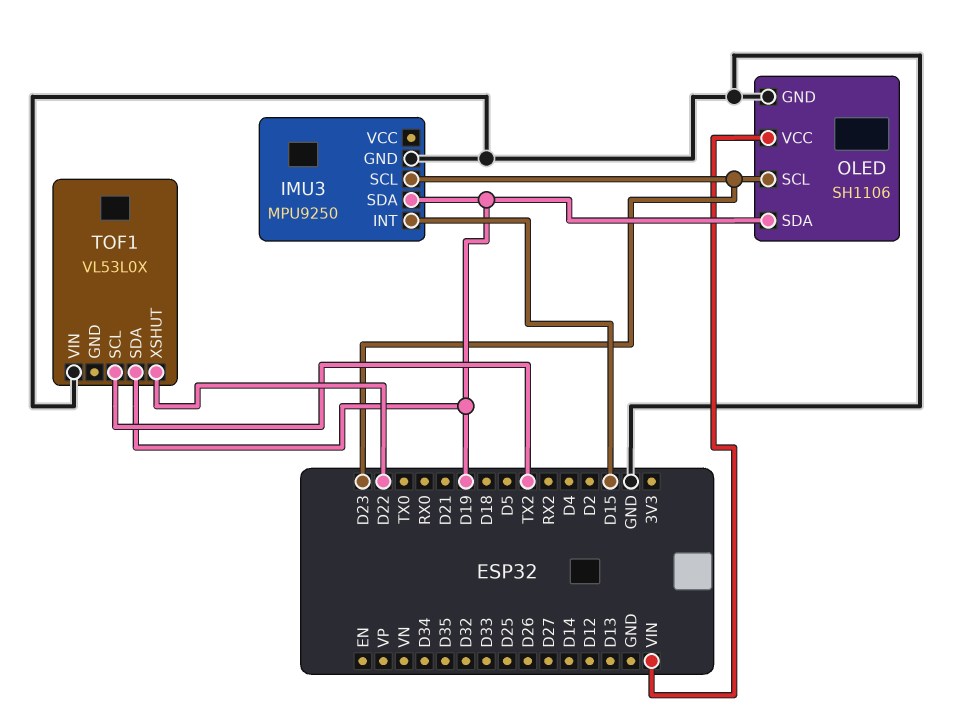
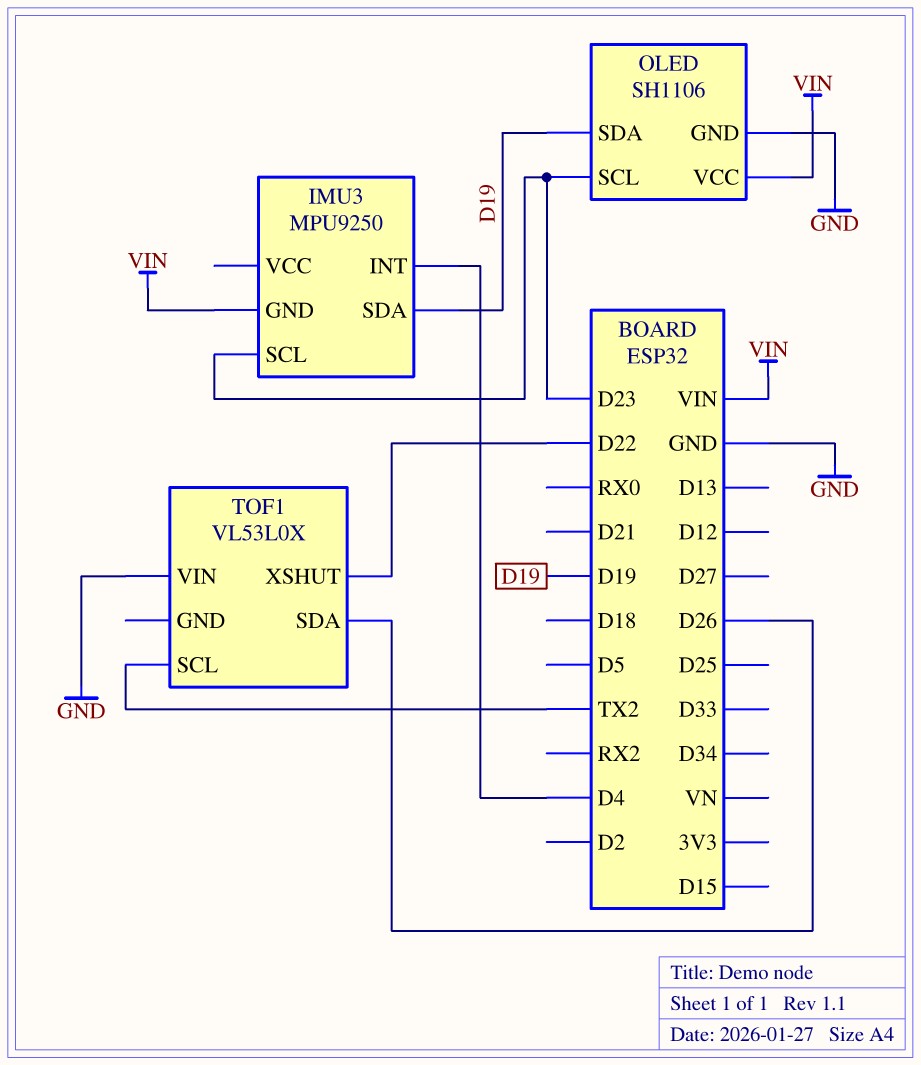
IMU3 pin GND: GND -> VIN
IMU3 pin INT: D15 -> D4
TOF1 pin SDA: D19 -> D26

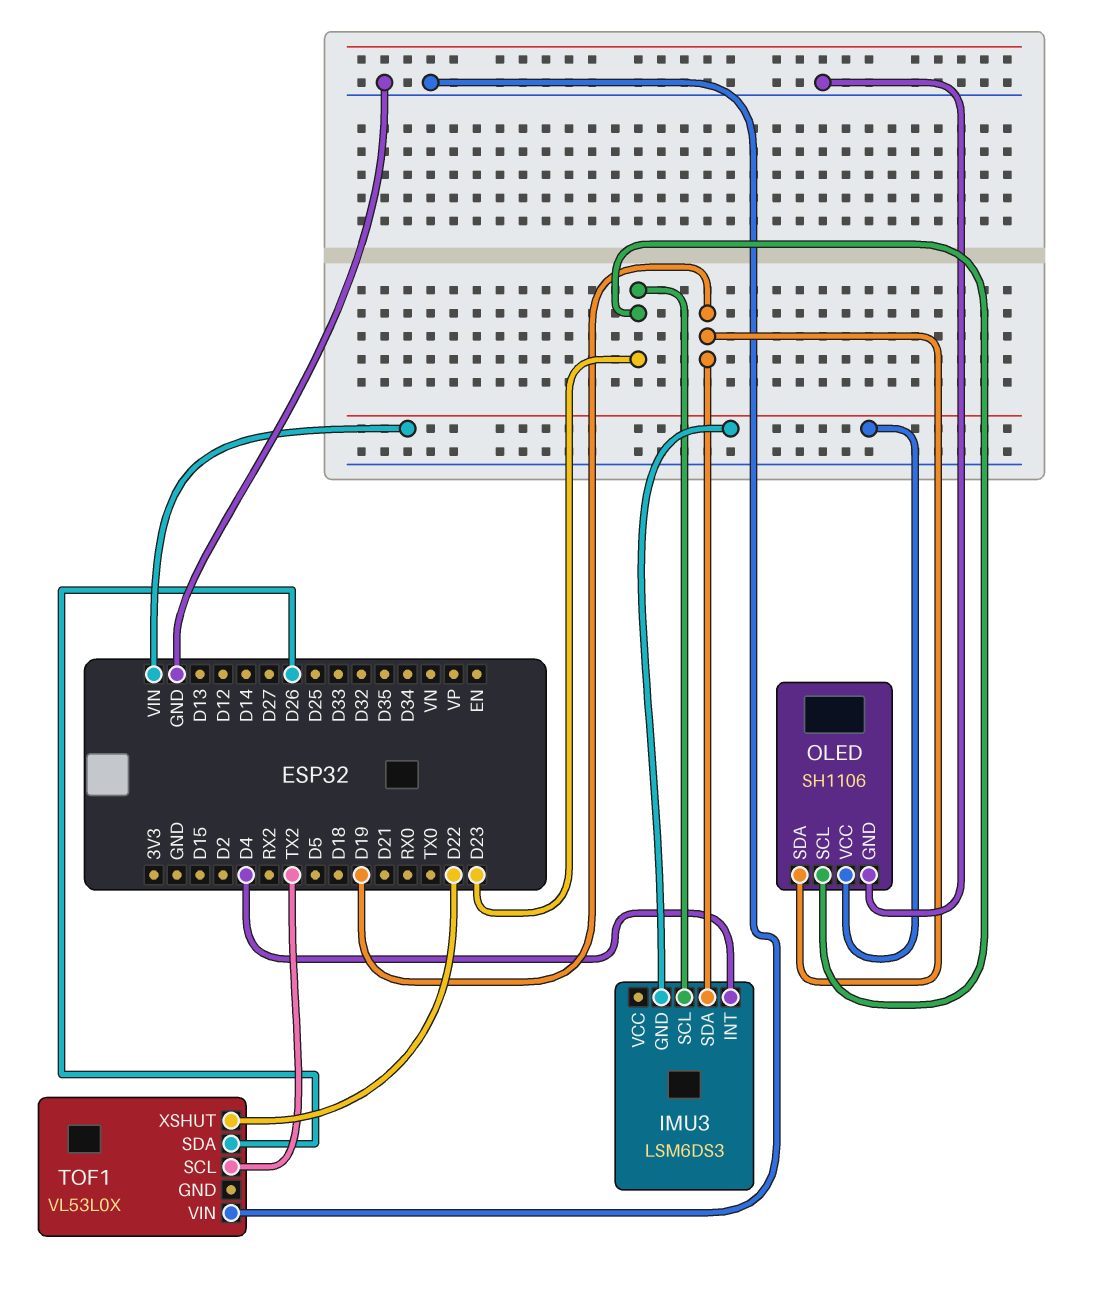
IMU3: MPU9250 -> LSM6DS3

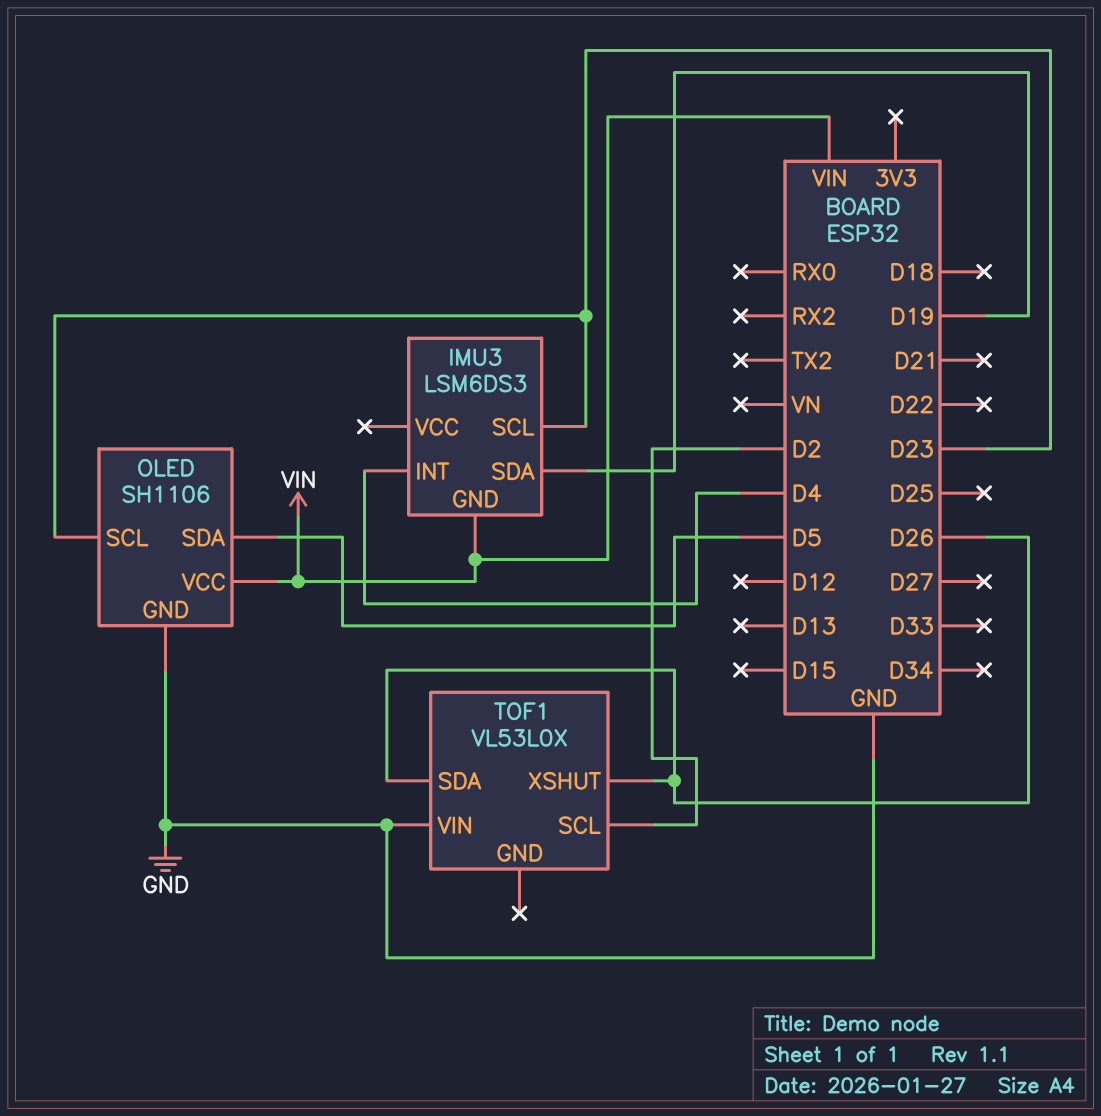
OLED pin SDA: D19 -> D5
TOF1 pin SCL: TX2 -> D2
TOF1 pin XSHUT: D22 -> D26

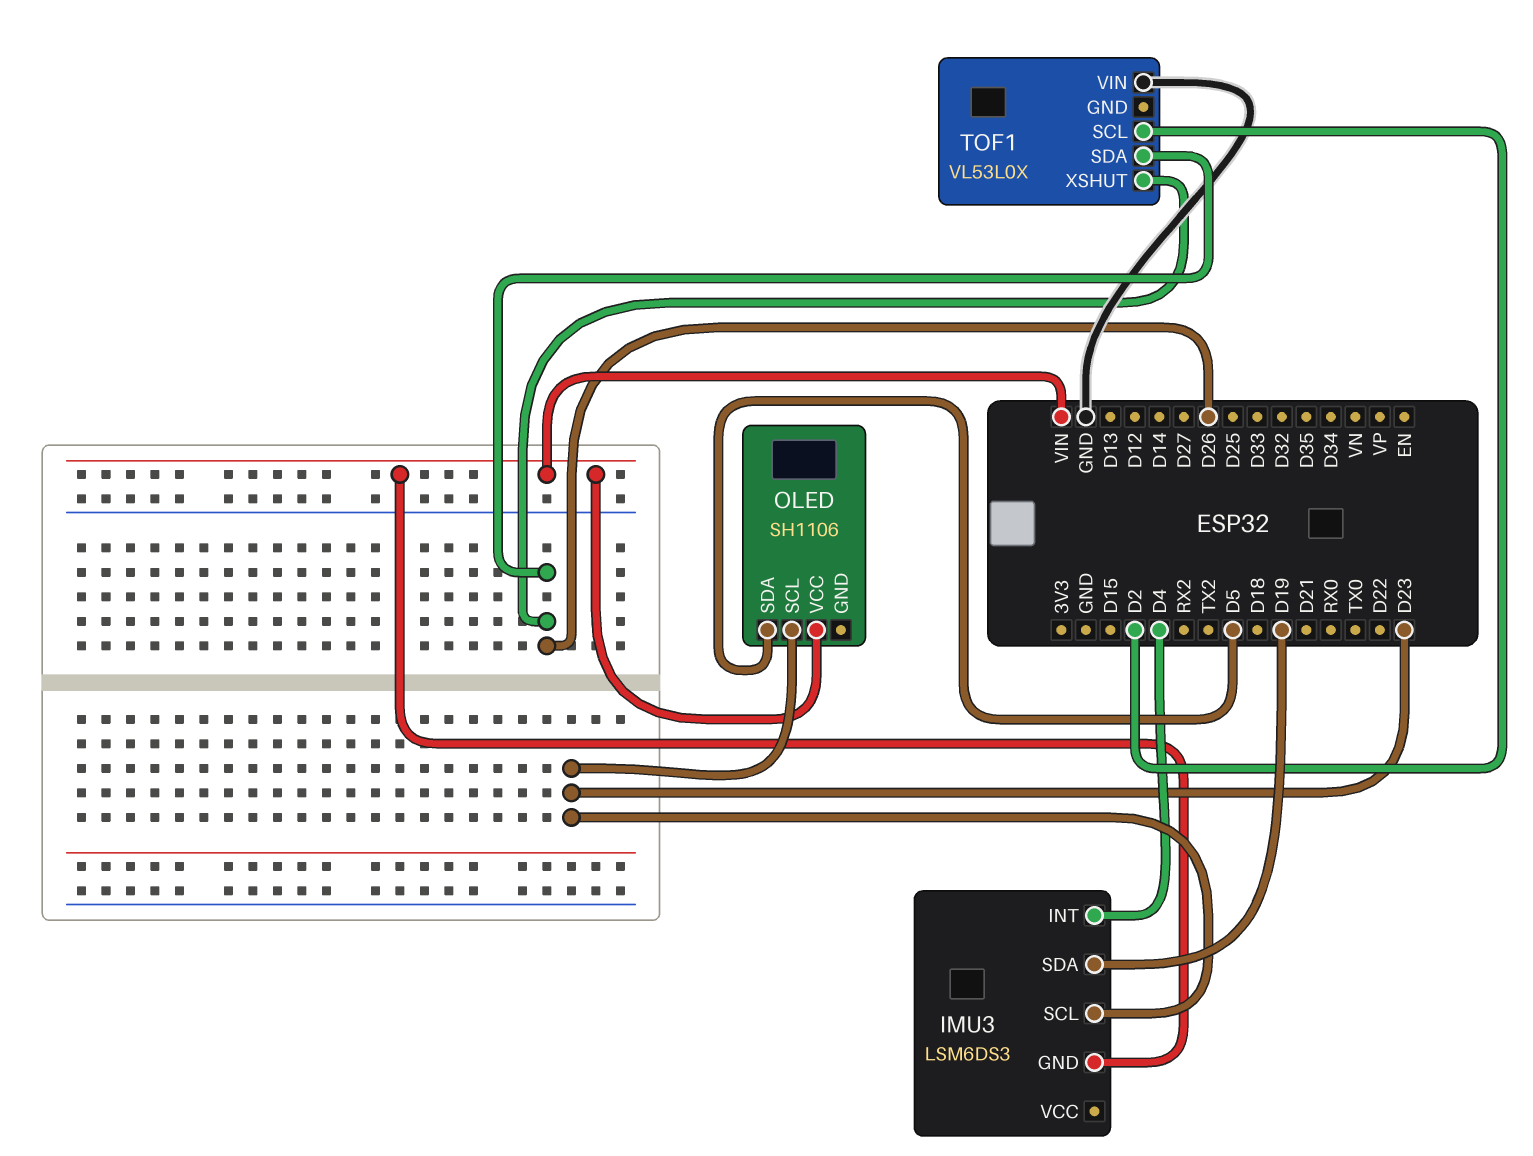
OLED pin GND: GND -> none

